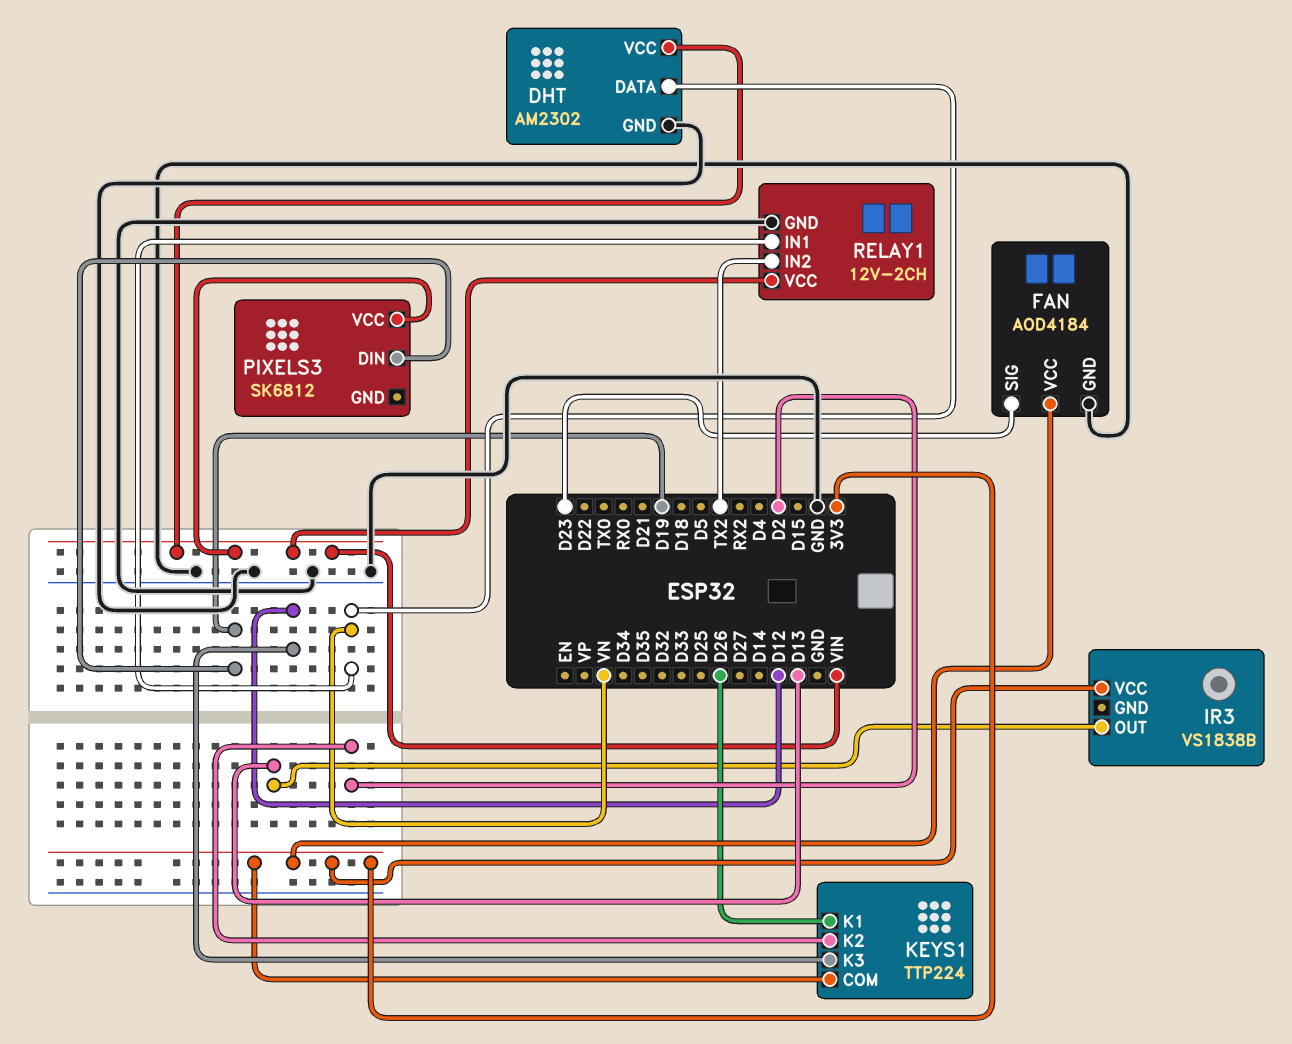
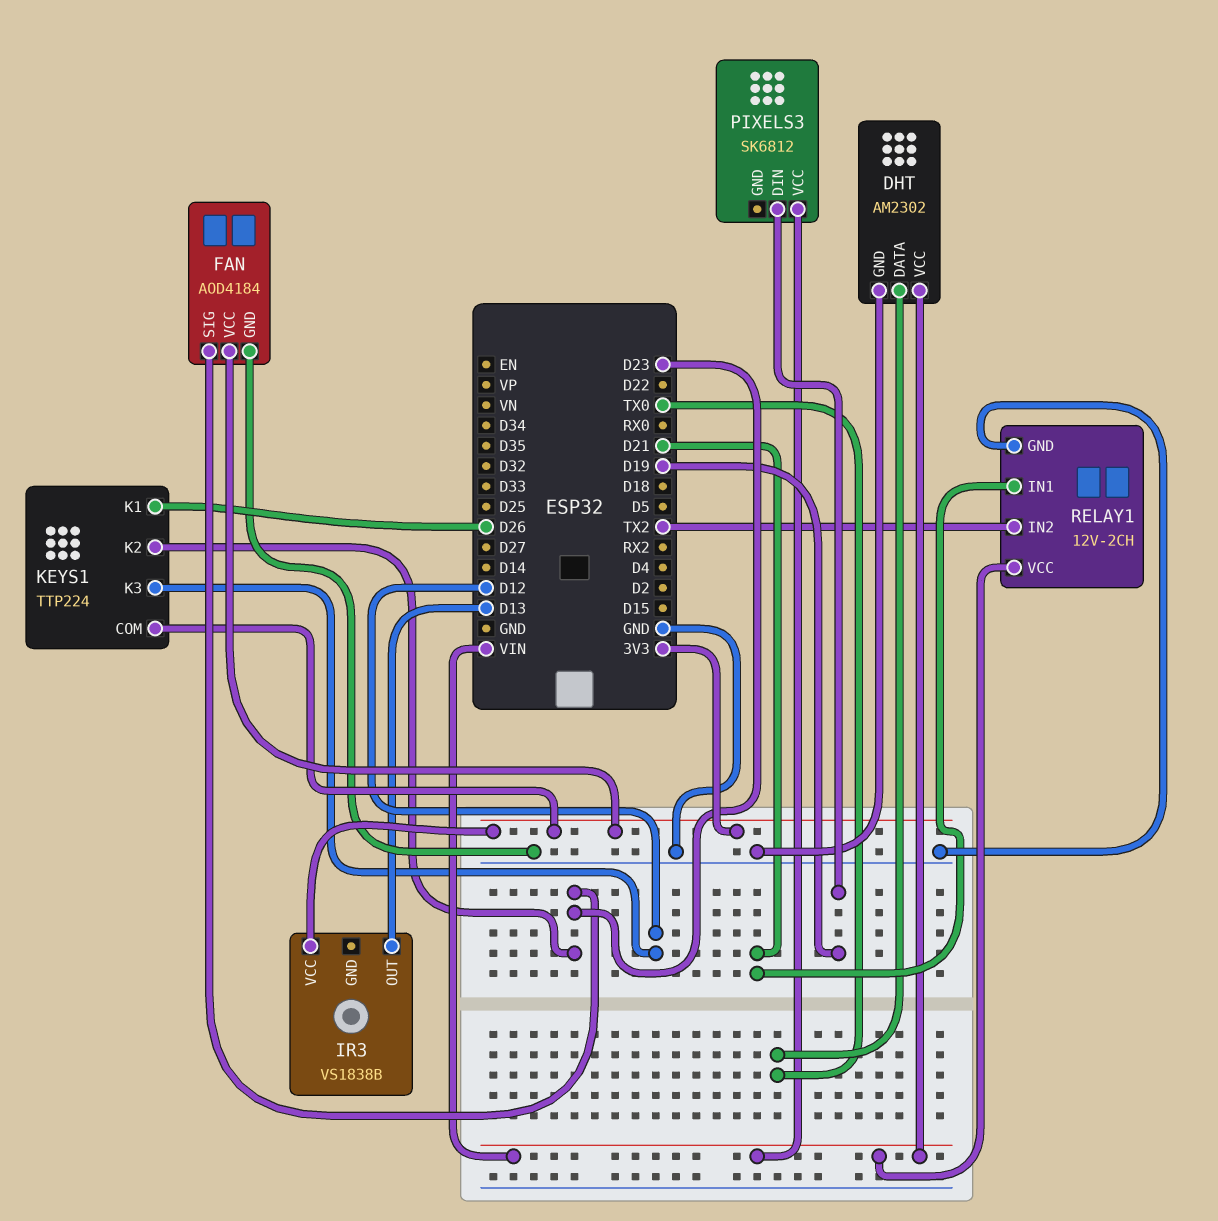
DHT pin DATA: VN -> TX0
KEYS1 pin K2: D2 -> D23
RELAY1 pin IN1: VN -> D21

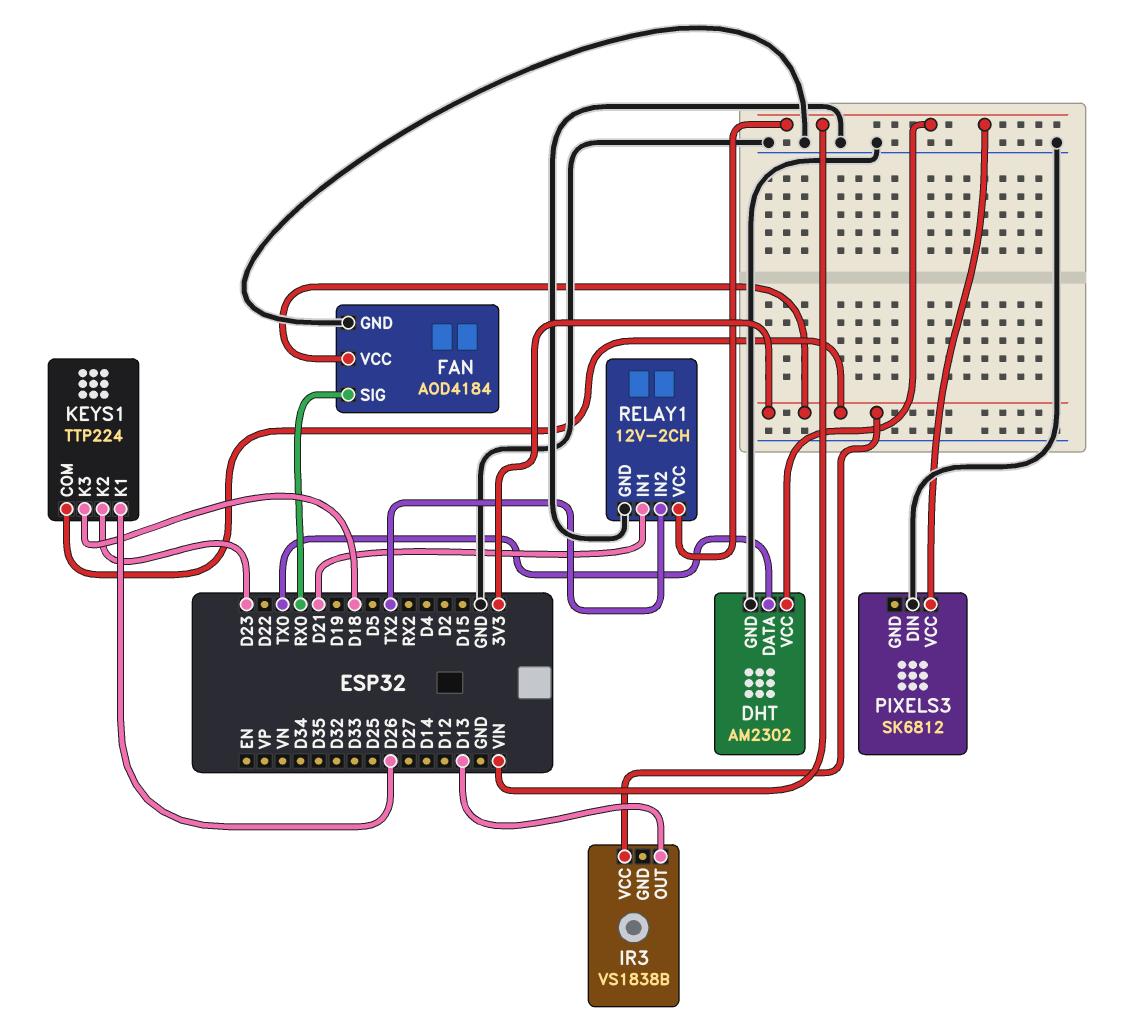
FAN pin SIG: D23 -> RX0
KEYS1 pin K3: D12 -> D18
PIXELS3 pin DIN: D19 -> GND

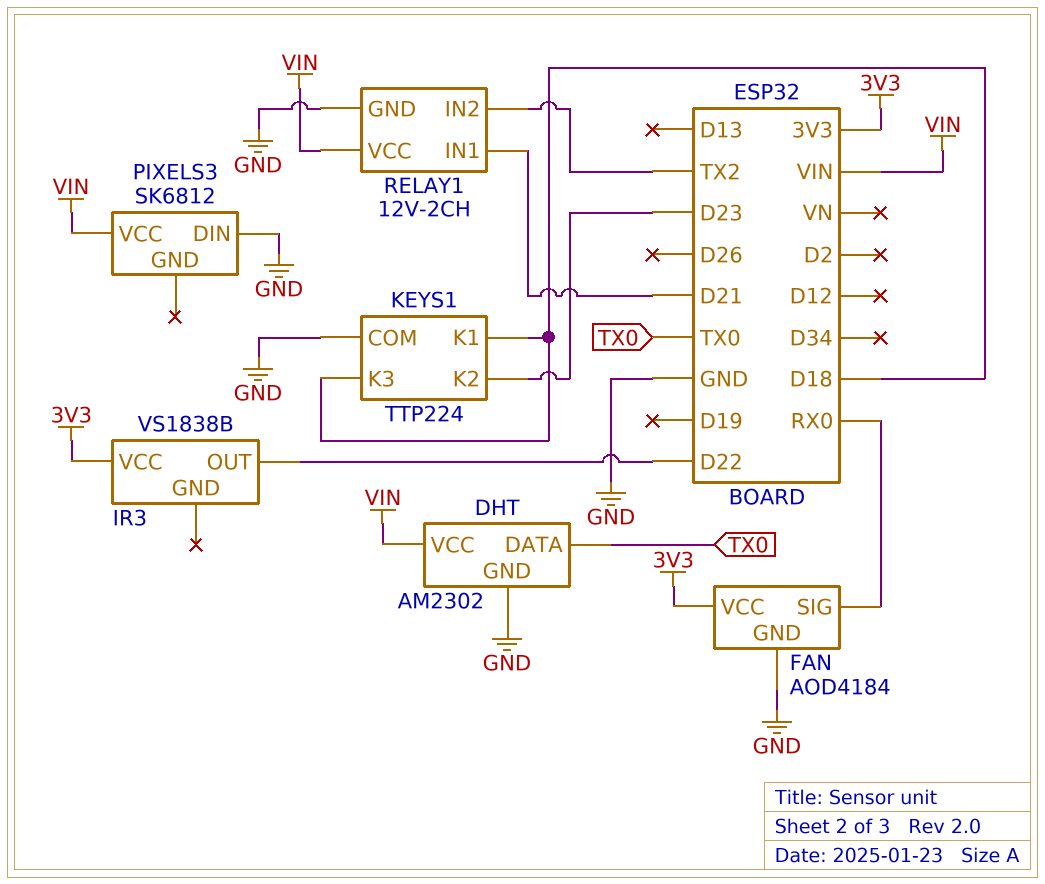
IR3 pin OUT: D13 -> D22
KEYS1 pin COM: 3V3 -> GND
KEYS1 pin K1: D26 -> D18

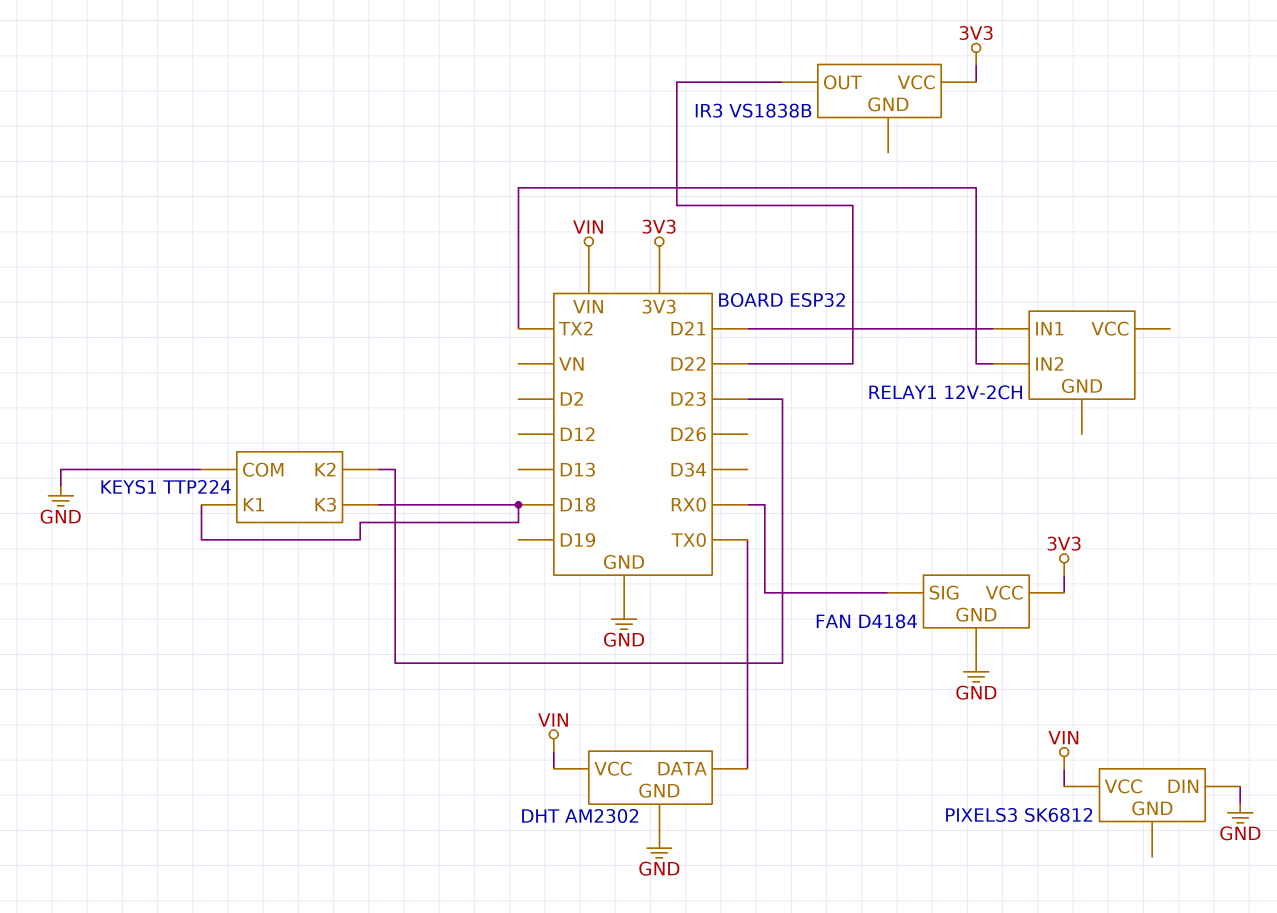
FAN: AOD4184 -> D4184
RELAY1 pin GND: GND -> none
RELAY1 pin VCC: VIN -> none

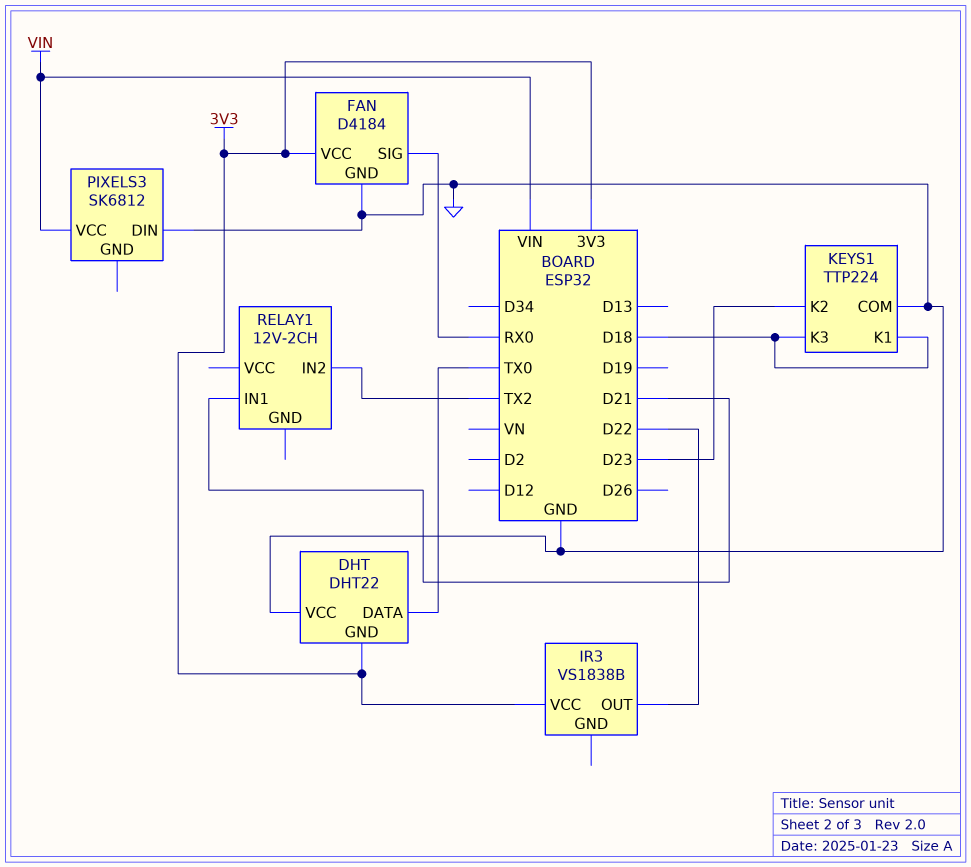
DHT: AM2302 -> DHT22
DHT pin GND: GND -> 3V3
DHT pin VCC: VIN -> GND

